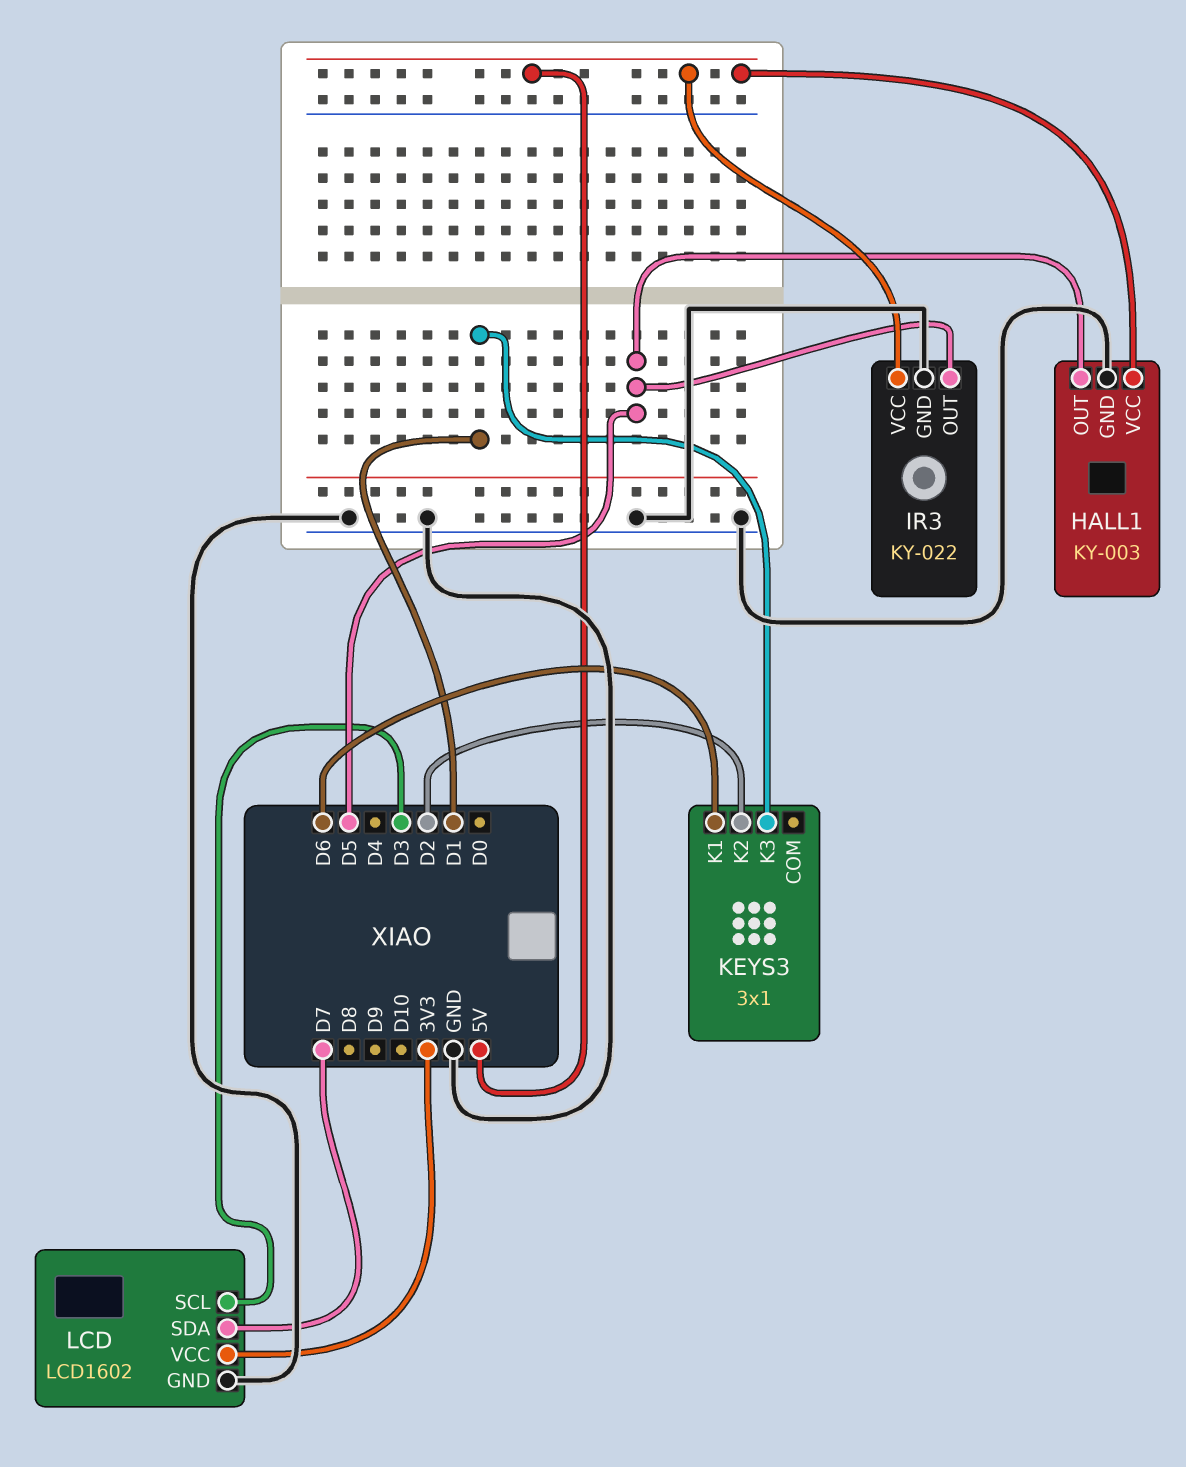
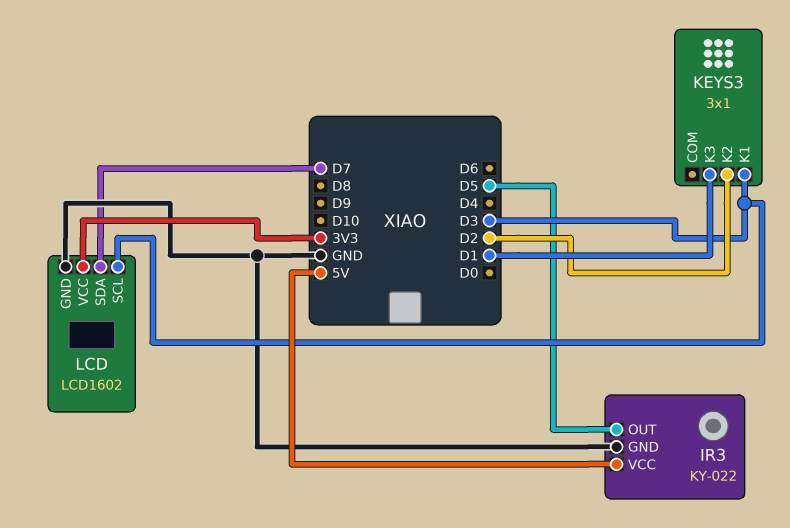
HALL1: KY-003 -> none
HALL1 pin GND: GND -> none
HALL1 pin OUT: D5 -> none
HALL1 pin VCC: 5V -> none
KEYS3 pin K1: D6 -> D3

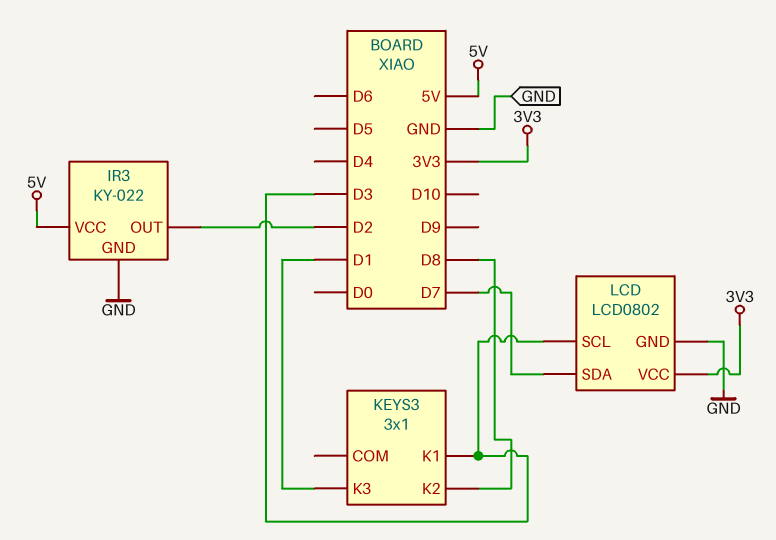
IR3 pin OUT: D5 -> D2
KEYS3 pin K2: D2 -> D8
LCD: LCD1602 -> LCD0802

